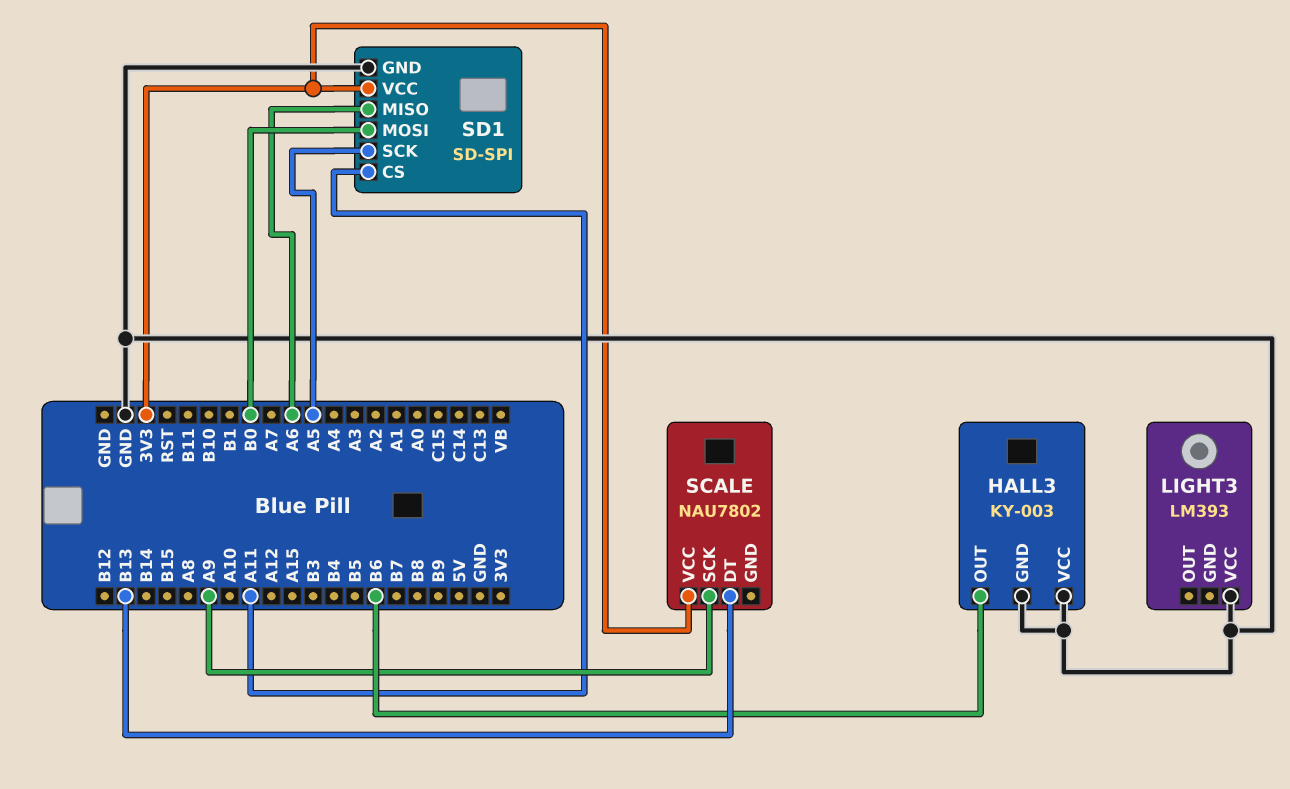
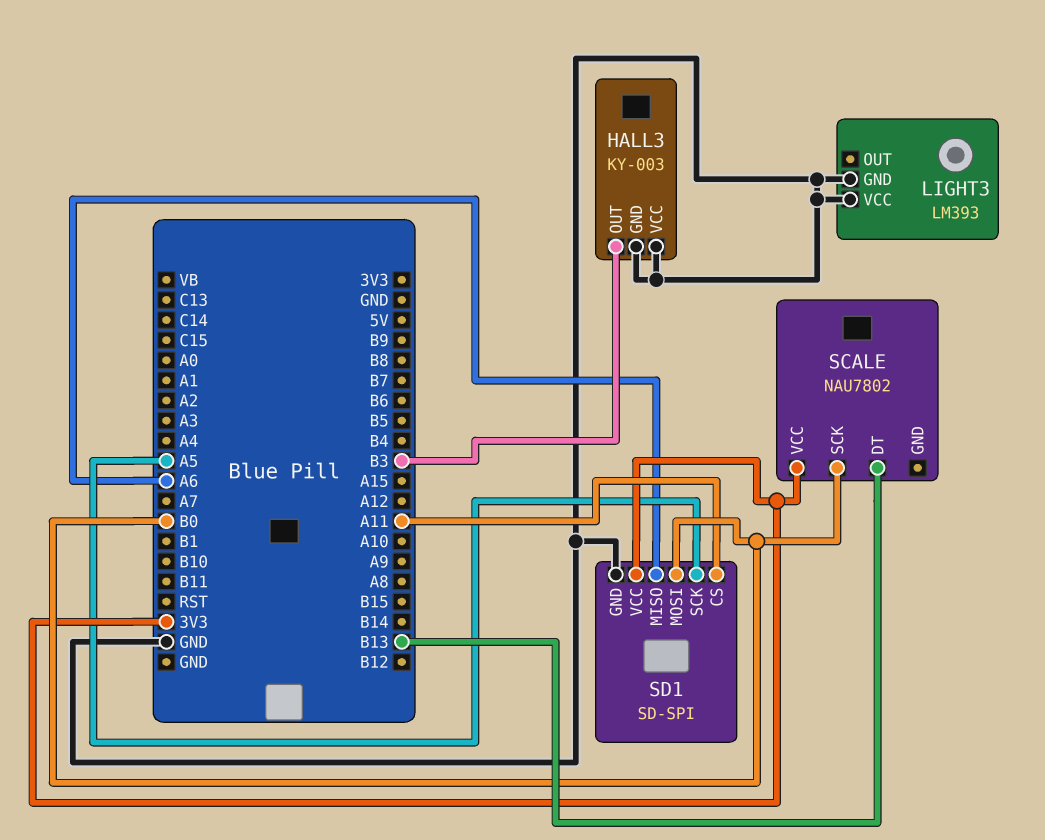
HALL3 pin OUT: B6 -> B3
LIGHT3 pin GND: none -> GND
SCALE pin SCK: A9 -> B0

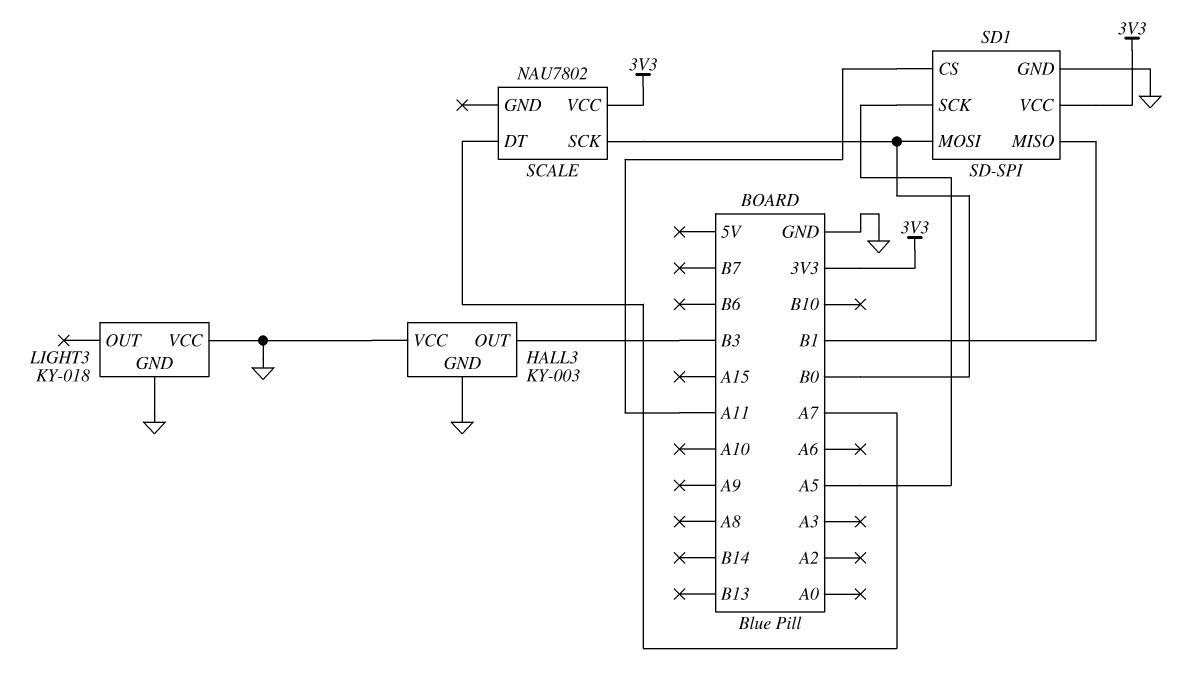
LIGHT3: LM393 -> KY-018
SCALE pin DT: B13 -> A7
SD1 pin MISO: A6 -> B1

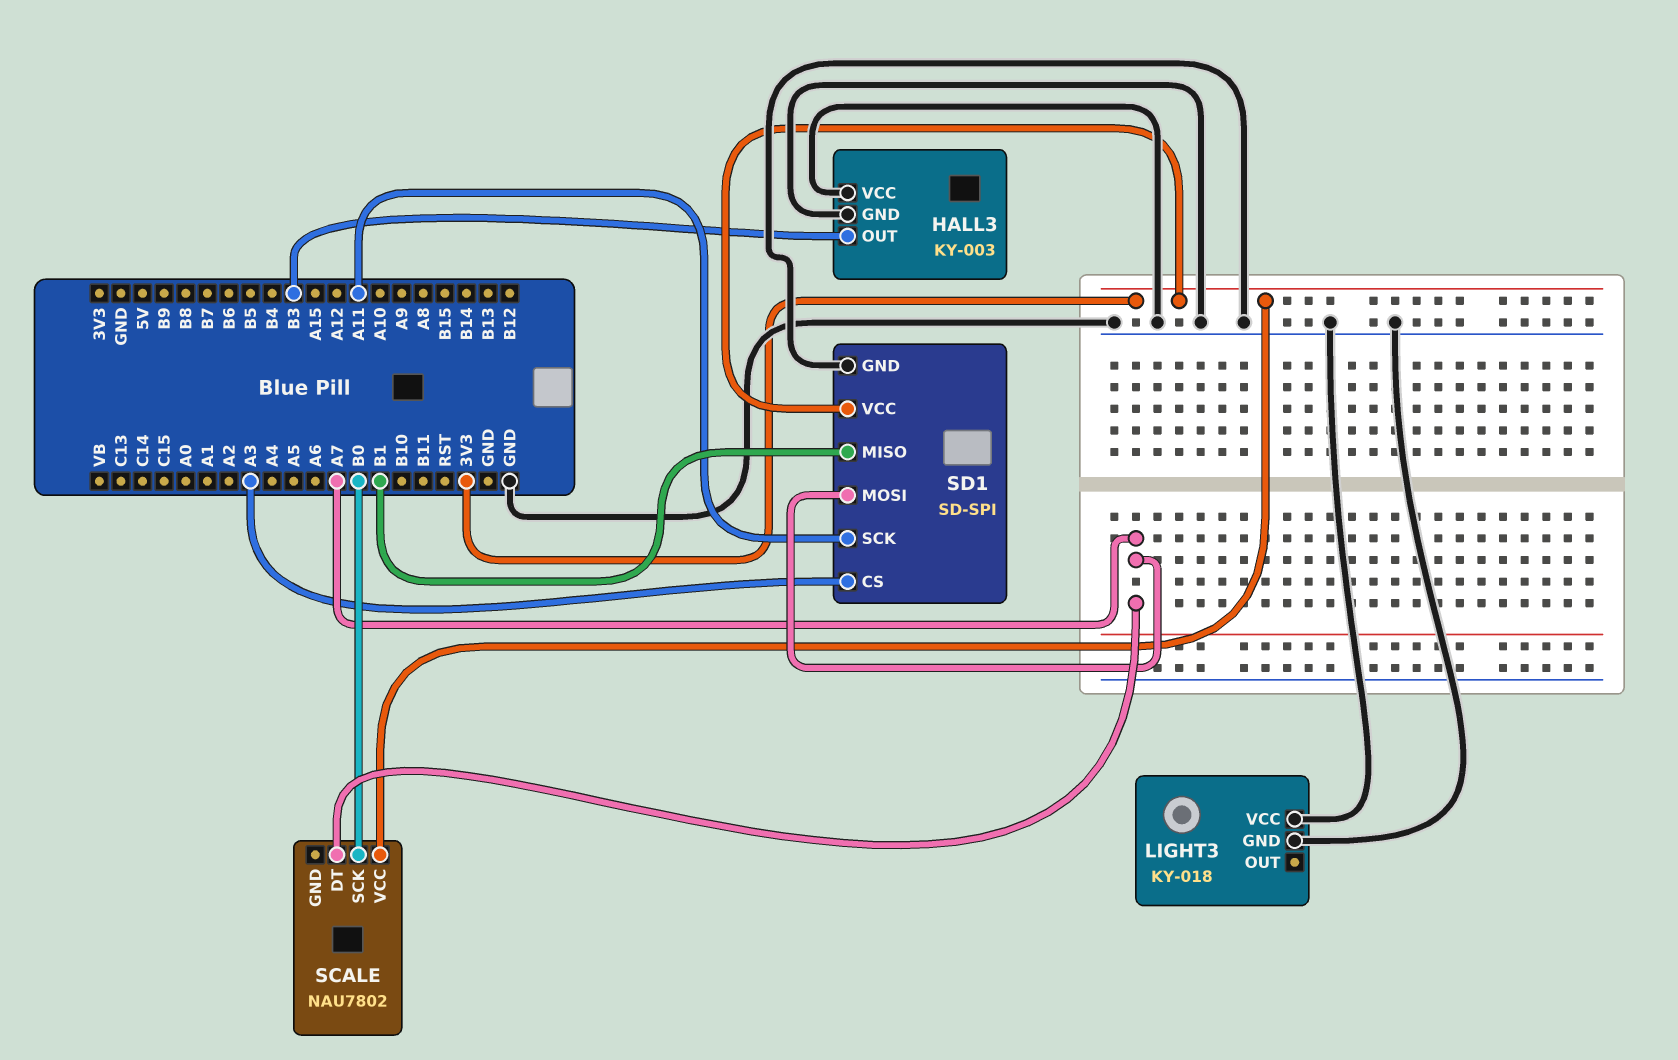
SD1 pin CS: A11 -> A3
SD1 pin MOSI: B0 -> A7
SD1 pin SCK: A5 -> A11

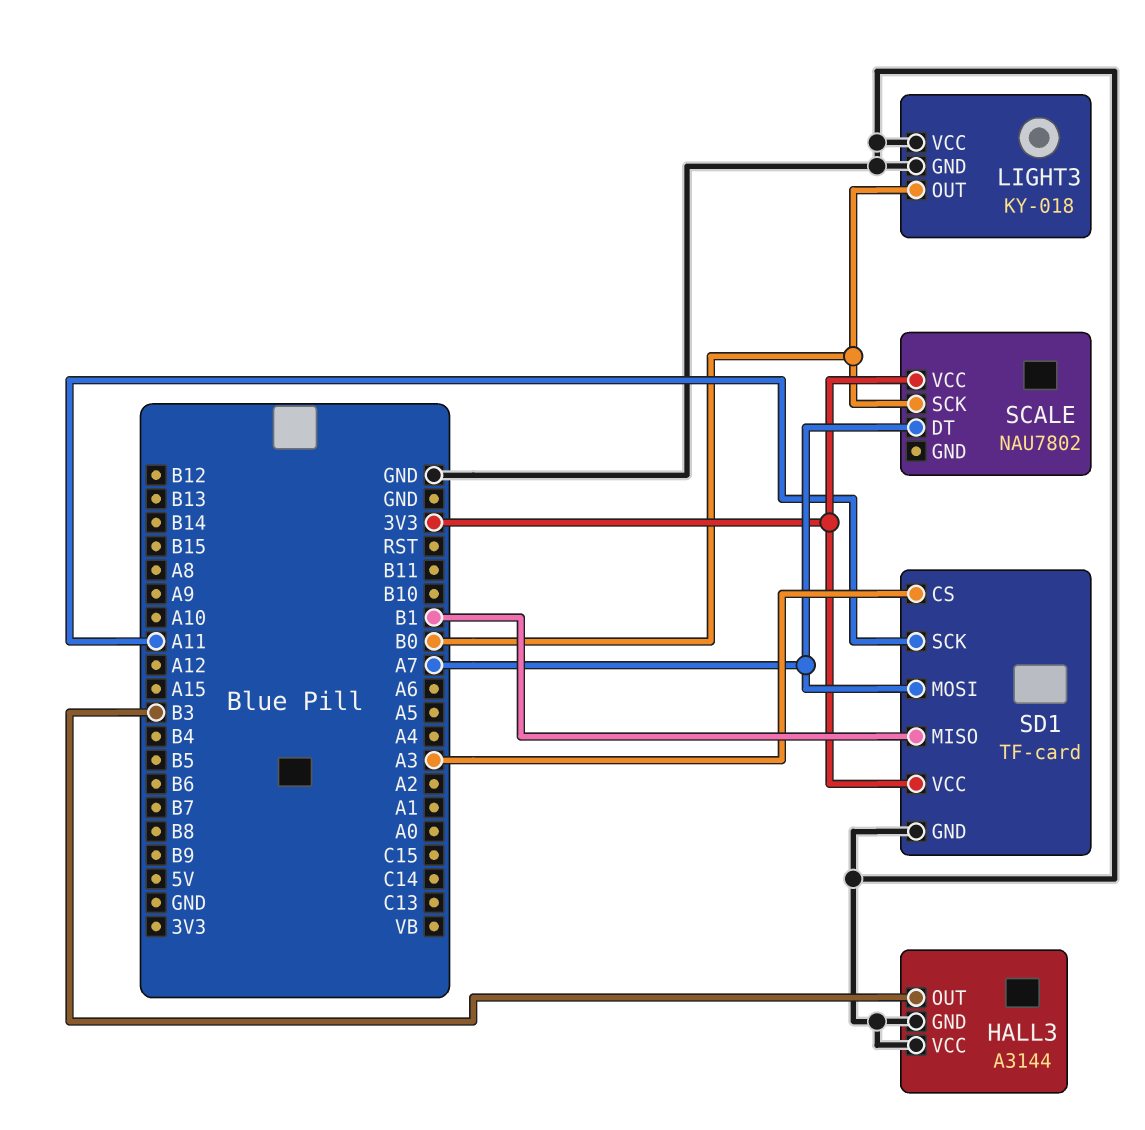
HALL3: KY-003 -> A3144
LIGHT3 pin OUT: none -> B0
SD1: SD-SPI -> TF-card

